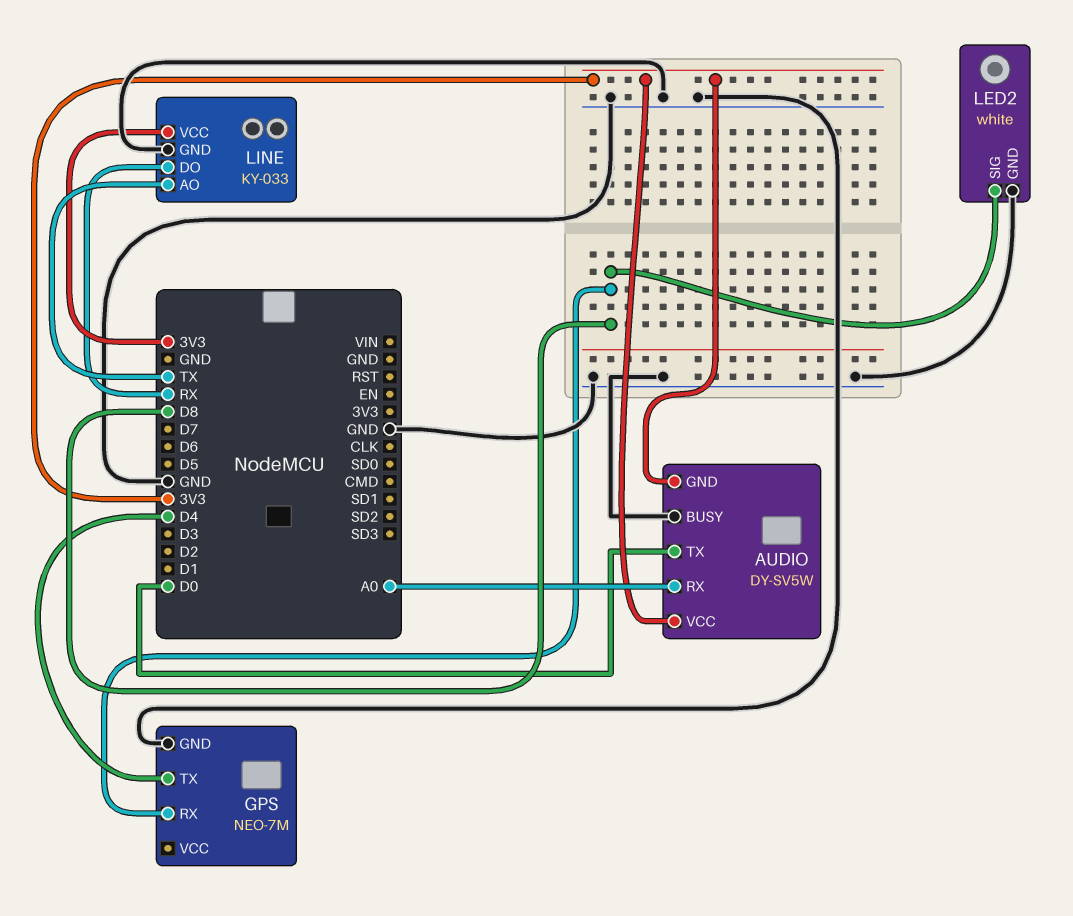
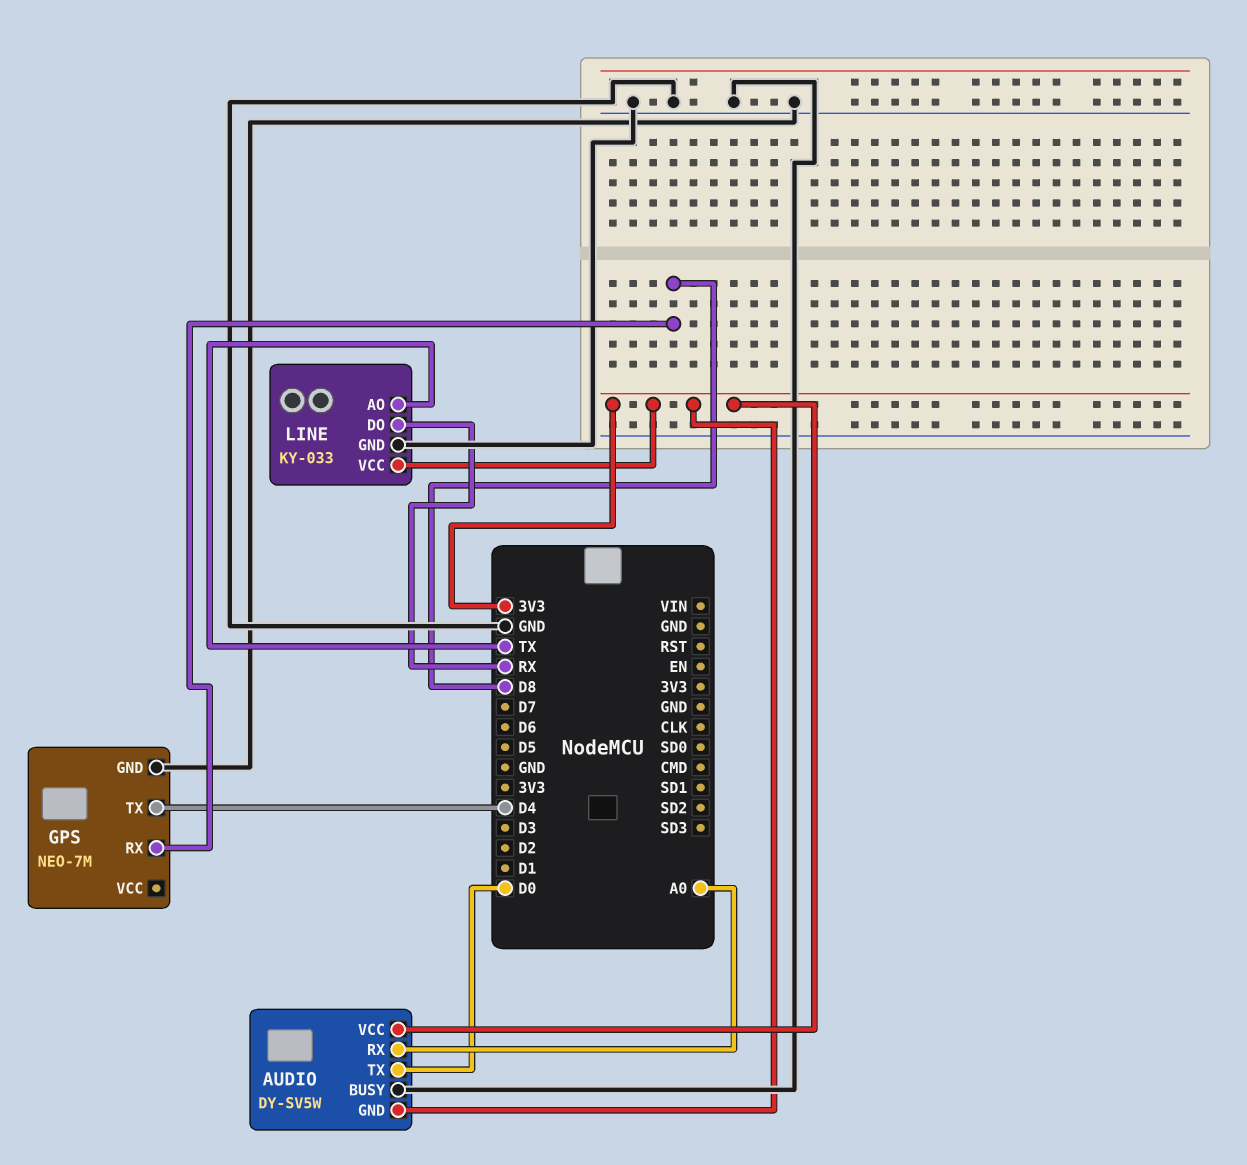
LED2: white -> none
LED2 pin GND: GND -> none
LED2 pin SIG: D8 -> none

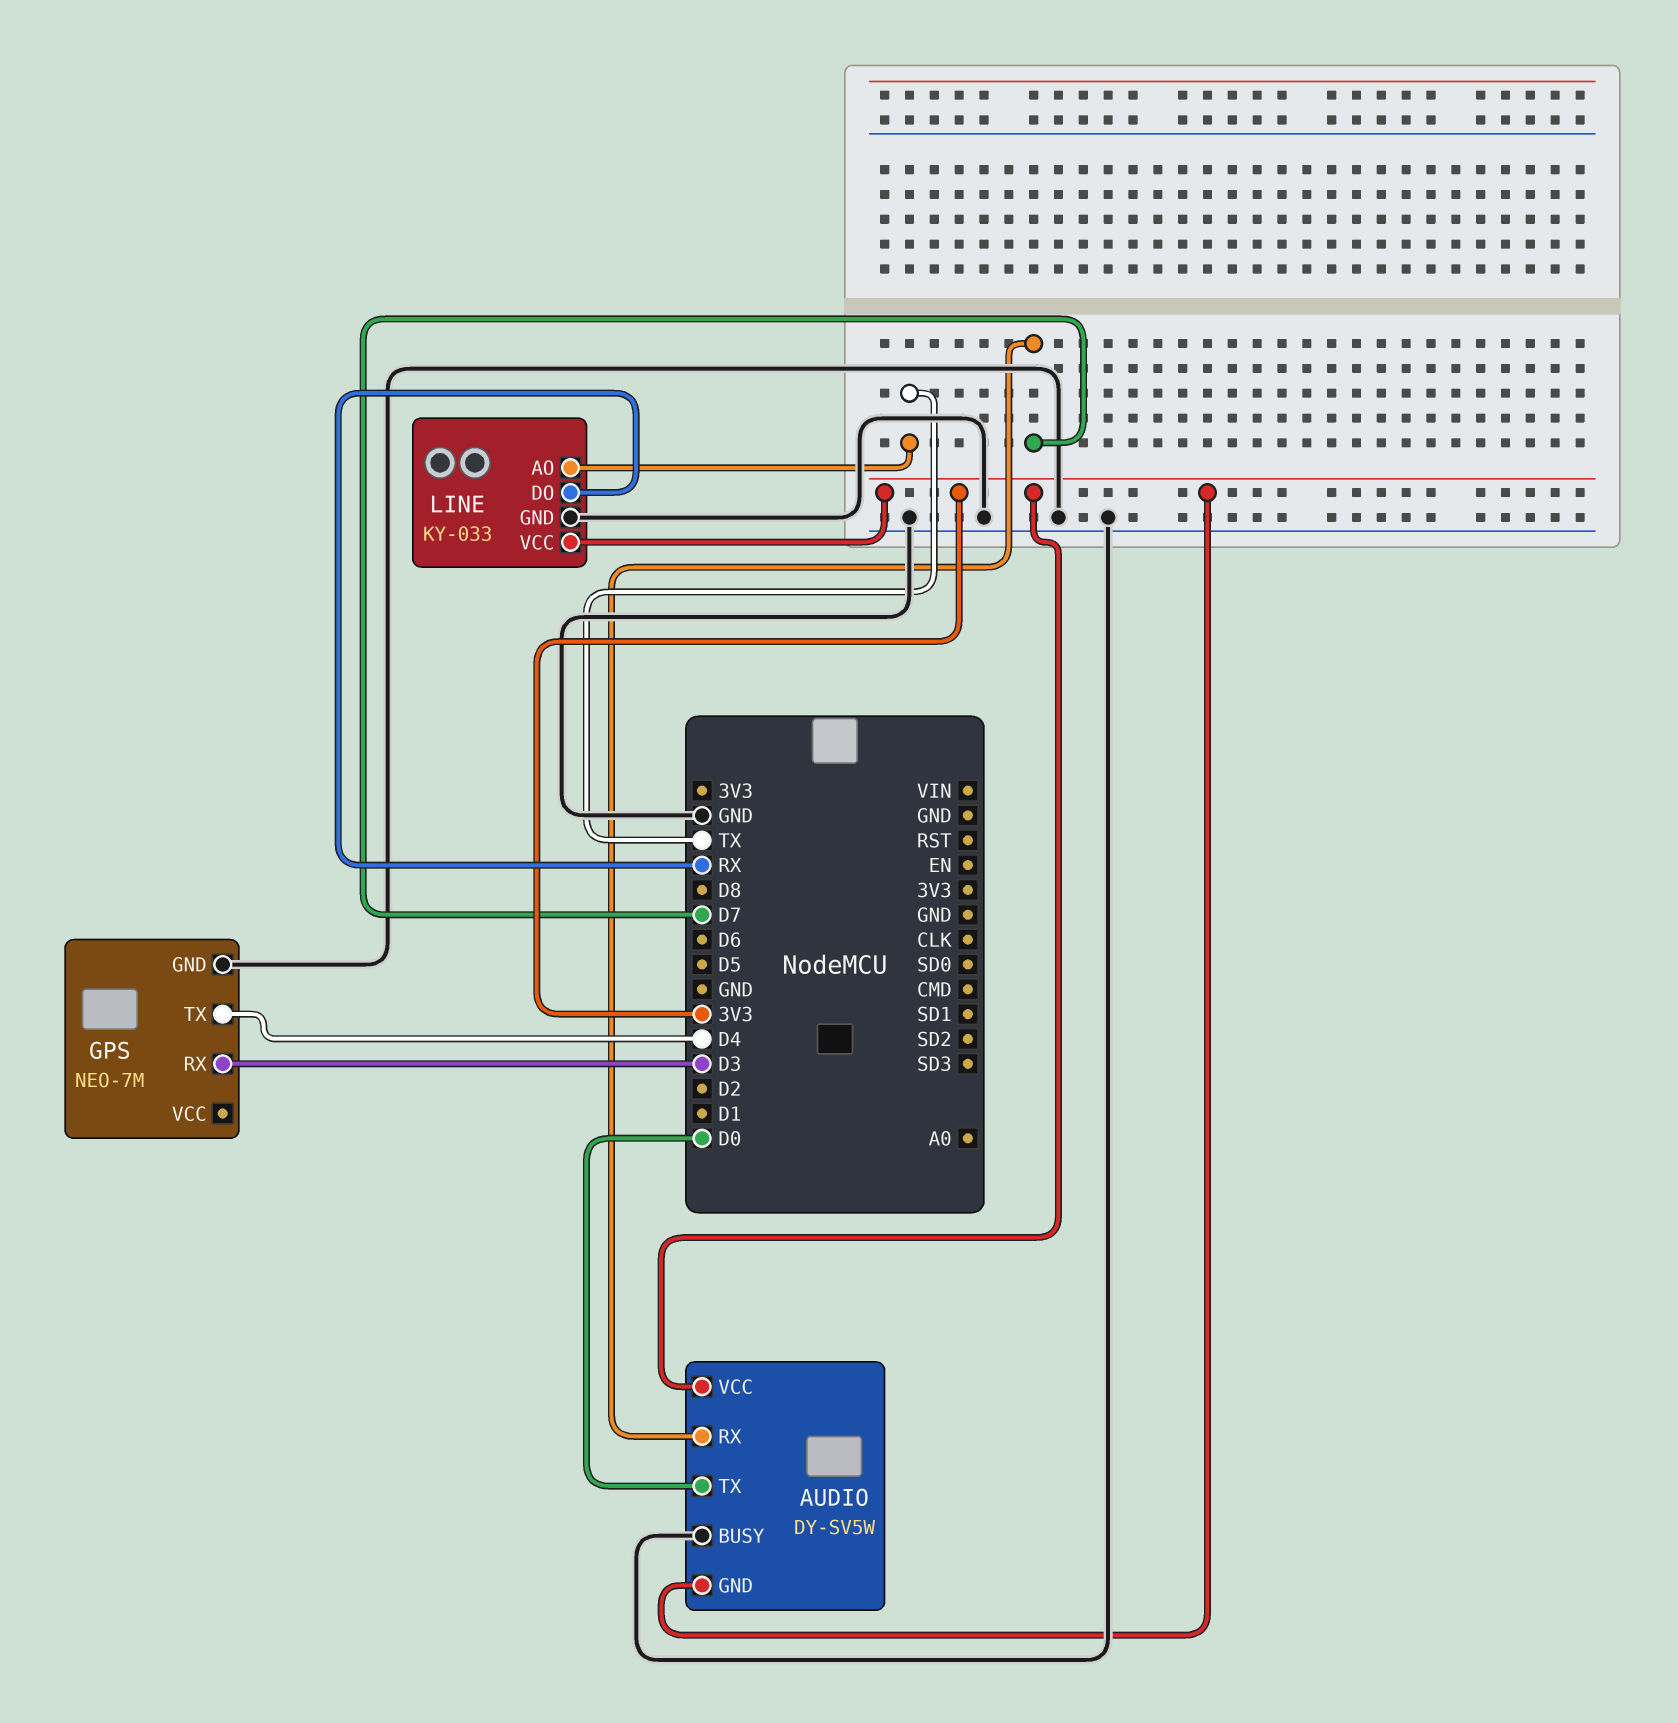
AUDIO pin RX: A0 -> D7
GPS pin RX: D8 -> D3

